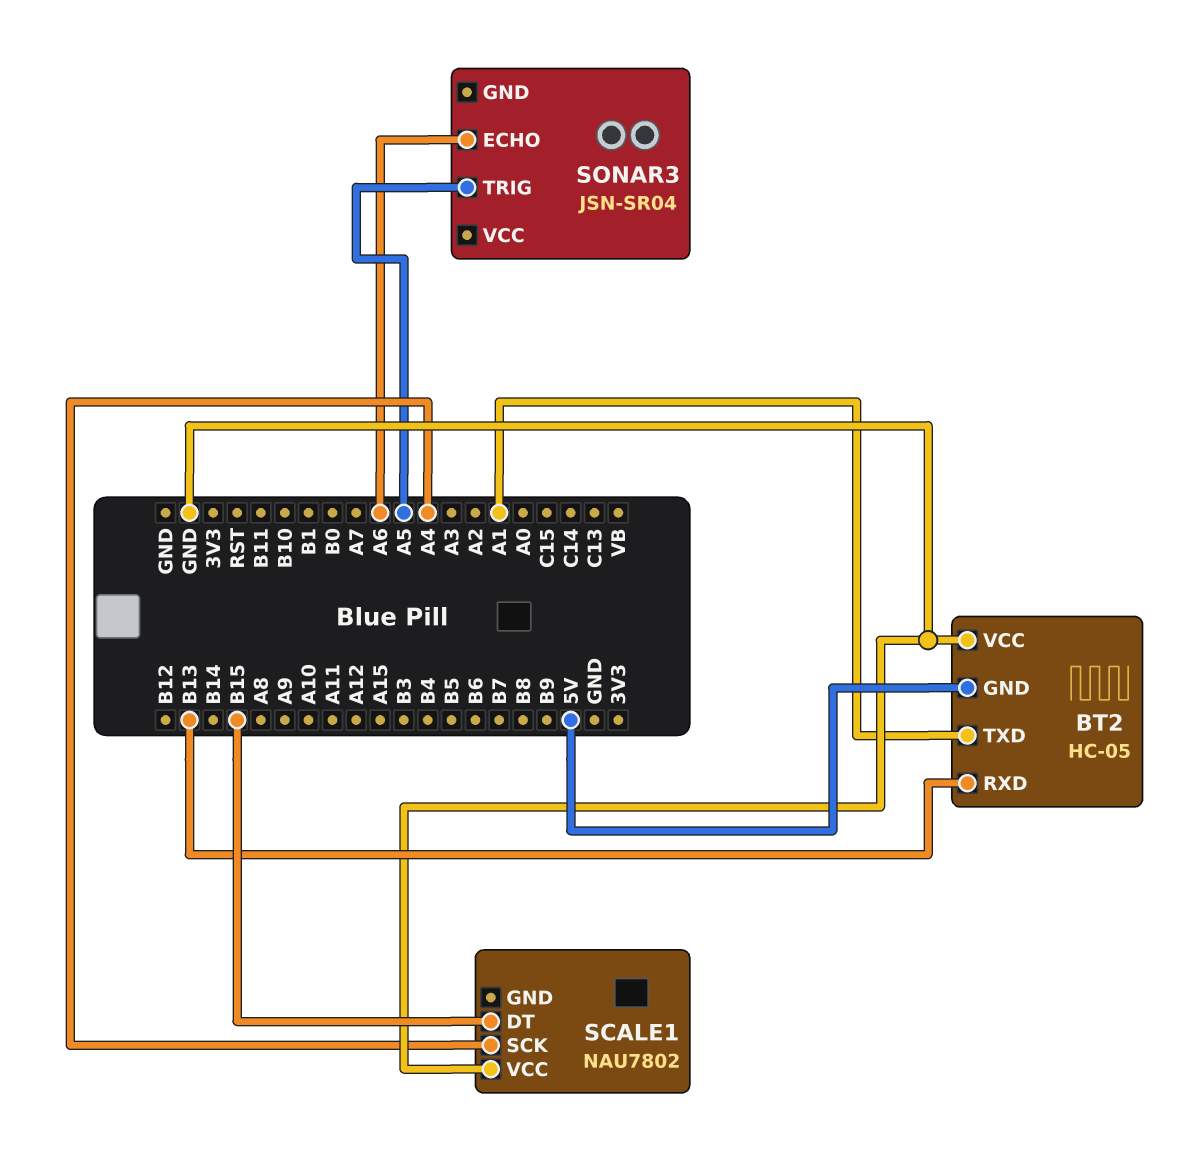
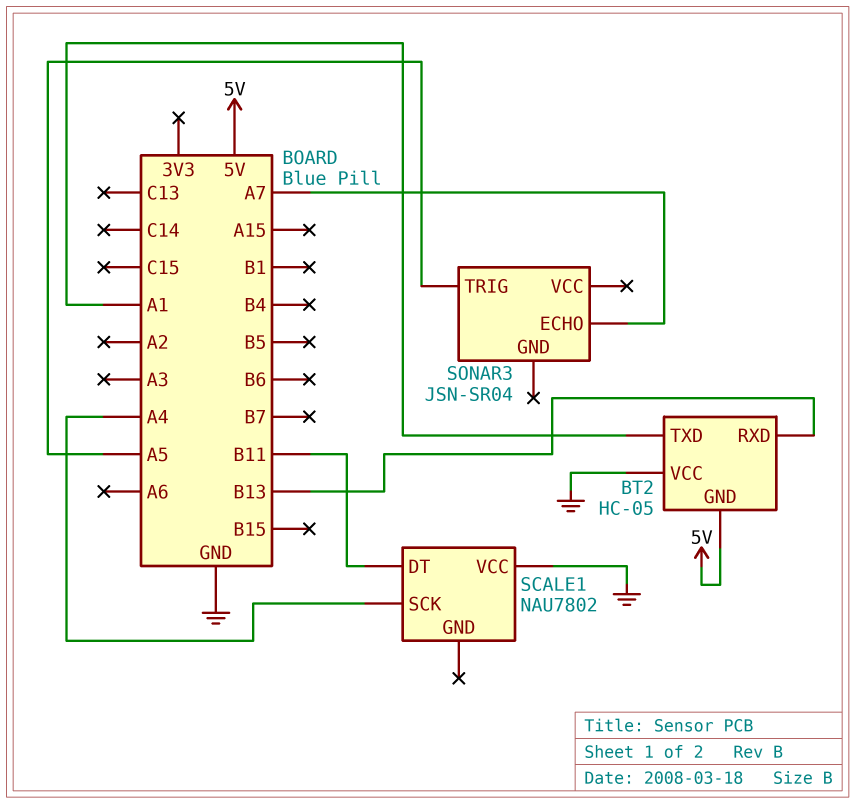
SCALE1 pin DT: B15 -> B11
SONAR3 pin ECHO: A6 -> A7

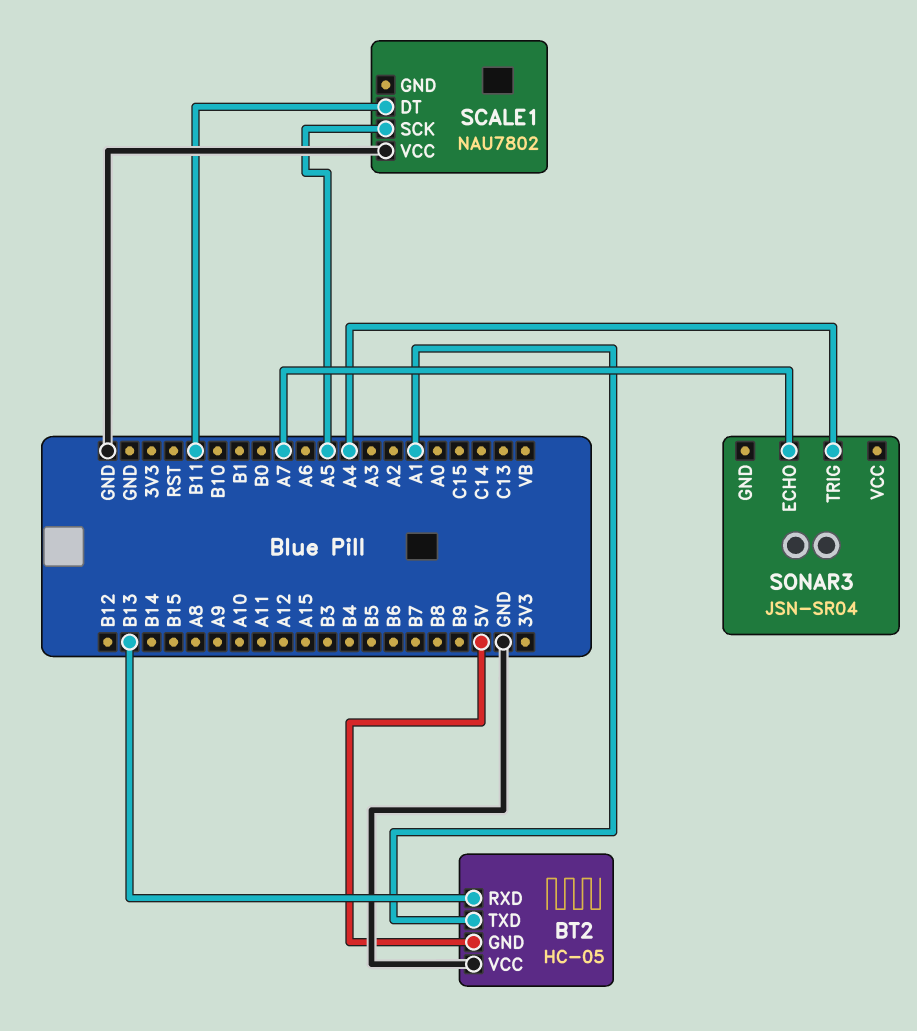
SCALE1 pin SCK: A4 -> A5
SONAR3 pin TRIG: A5 -> A4

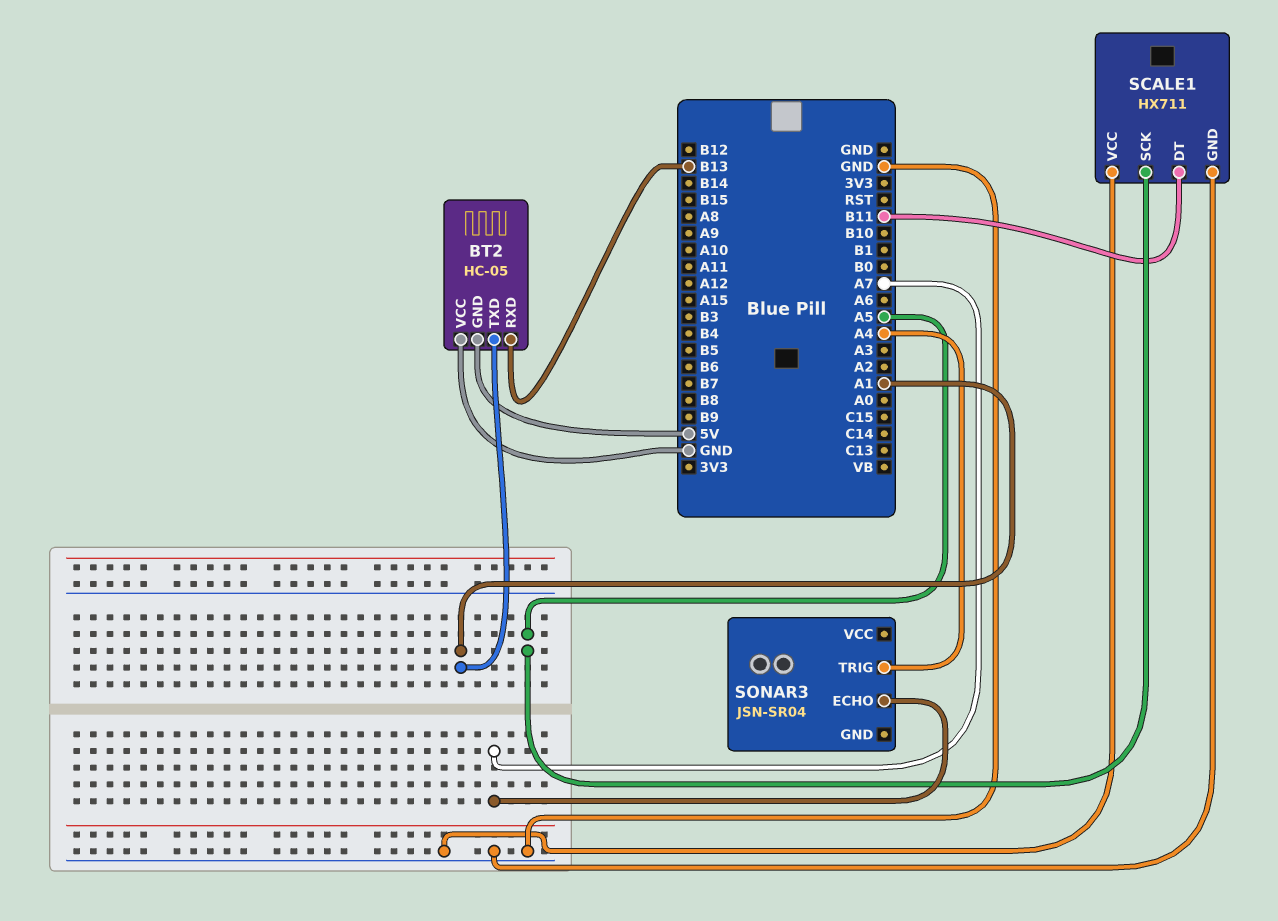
SCALE1: NAU7802 -> HX711
SCALE1 pin GND: none -> GND

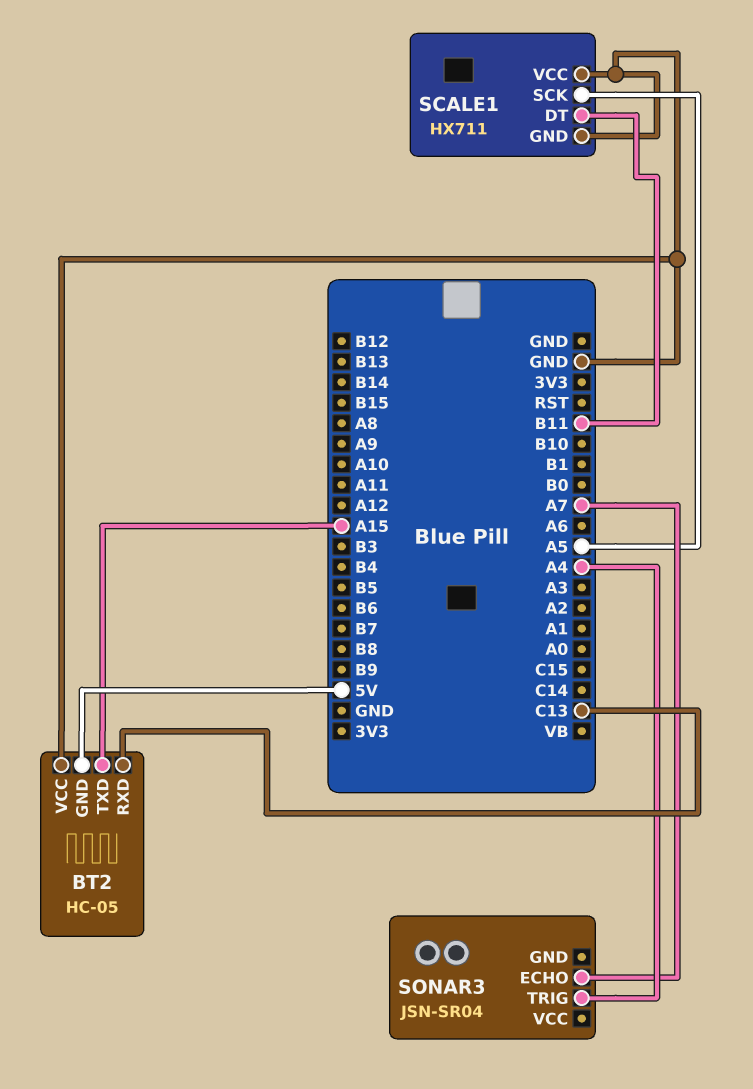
BT2 pin RXD: B13 -> C13
BT2 pin TXD: A1 -> A15

